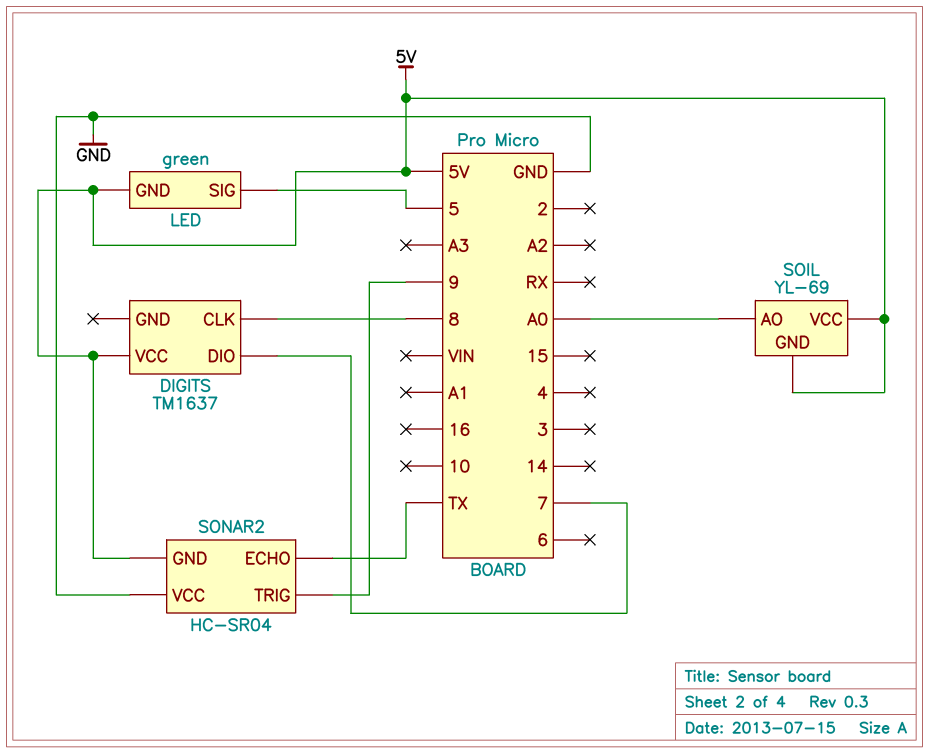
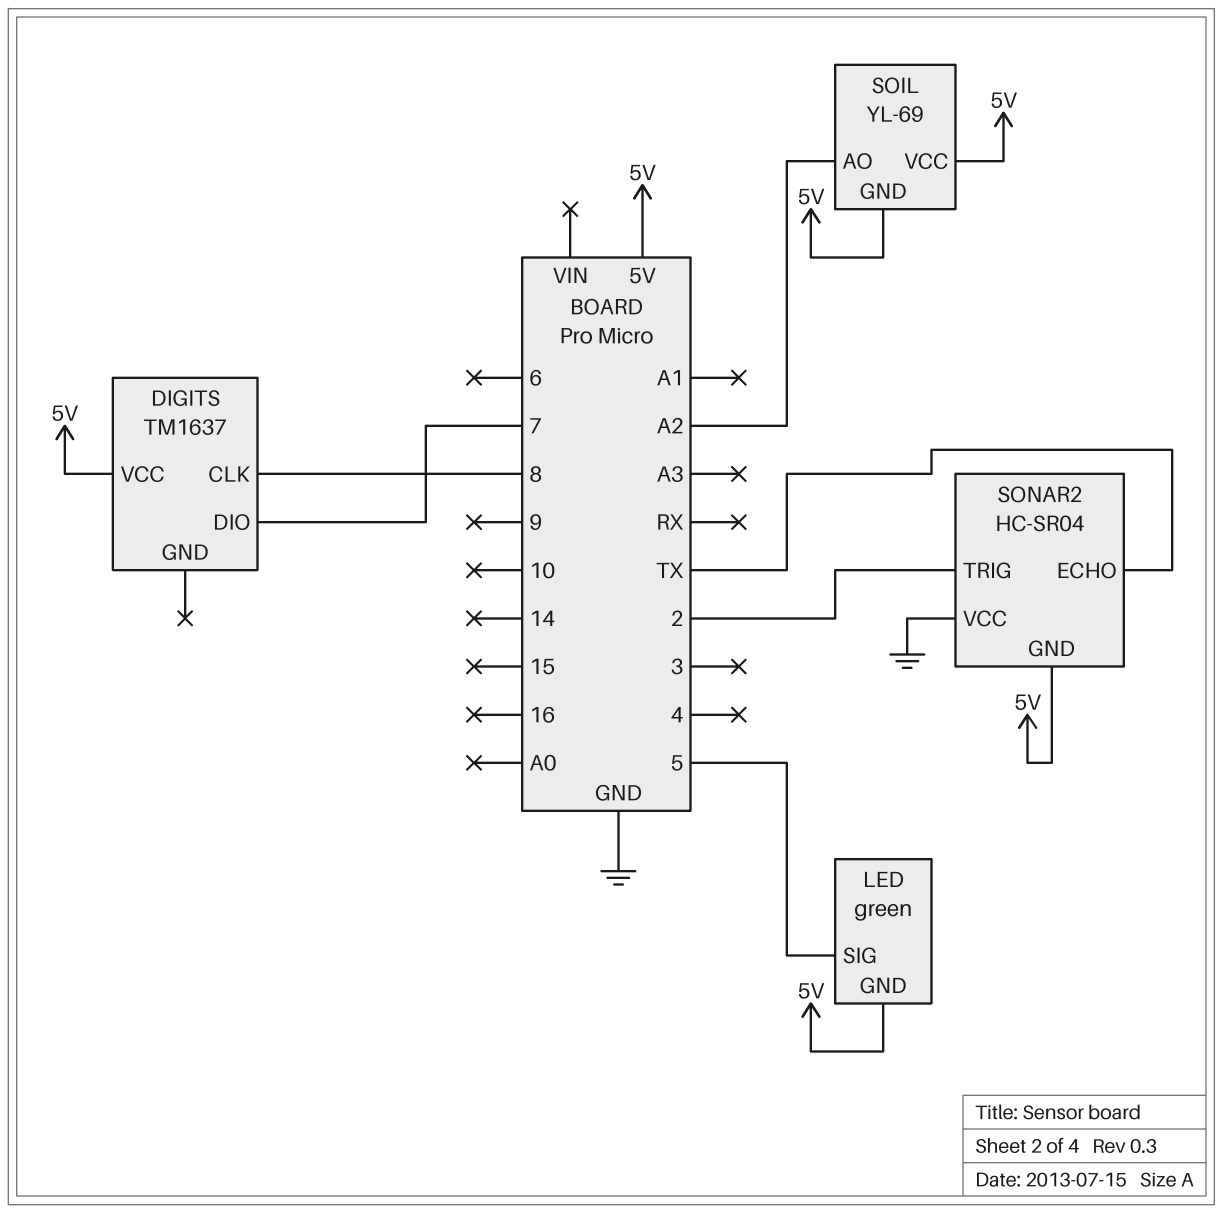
SOIL pin AO: A0 -> A2
SONAR2 pin TRIG: 9 -> 2

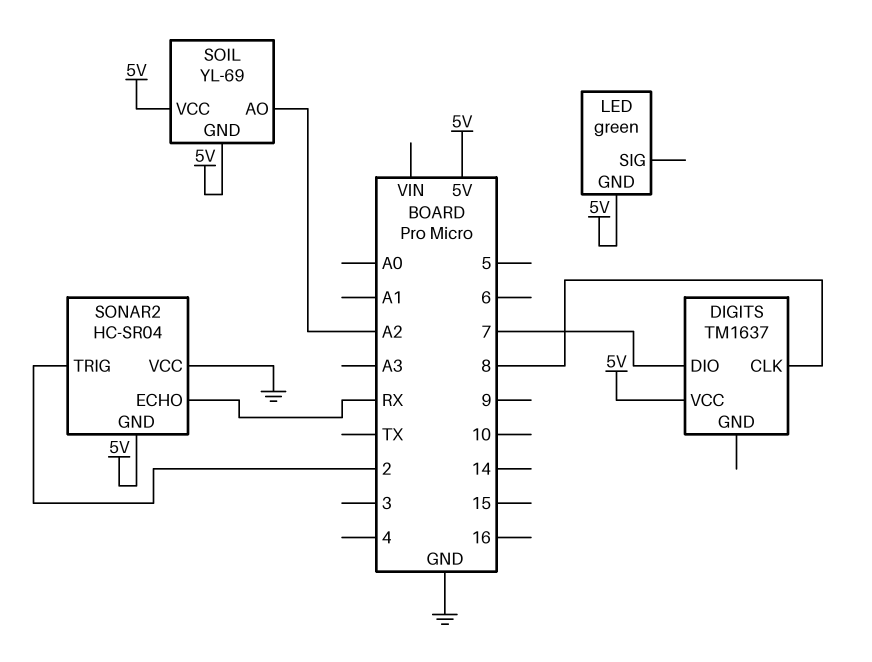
LED pin SIG: 5 -> none
SONAR2 pin ECHO: TX -> RX

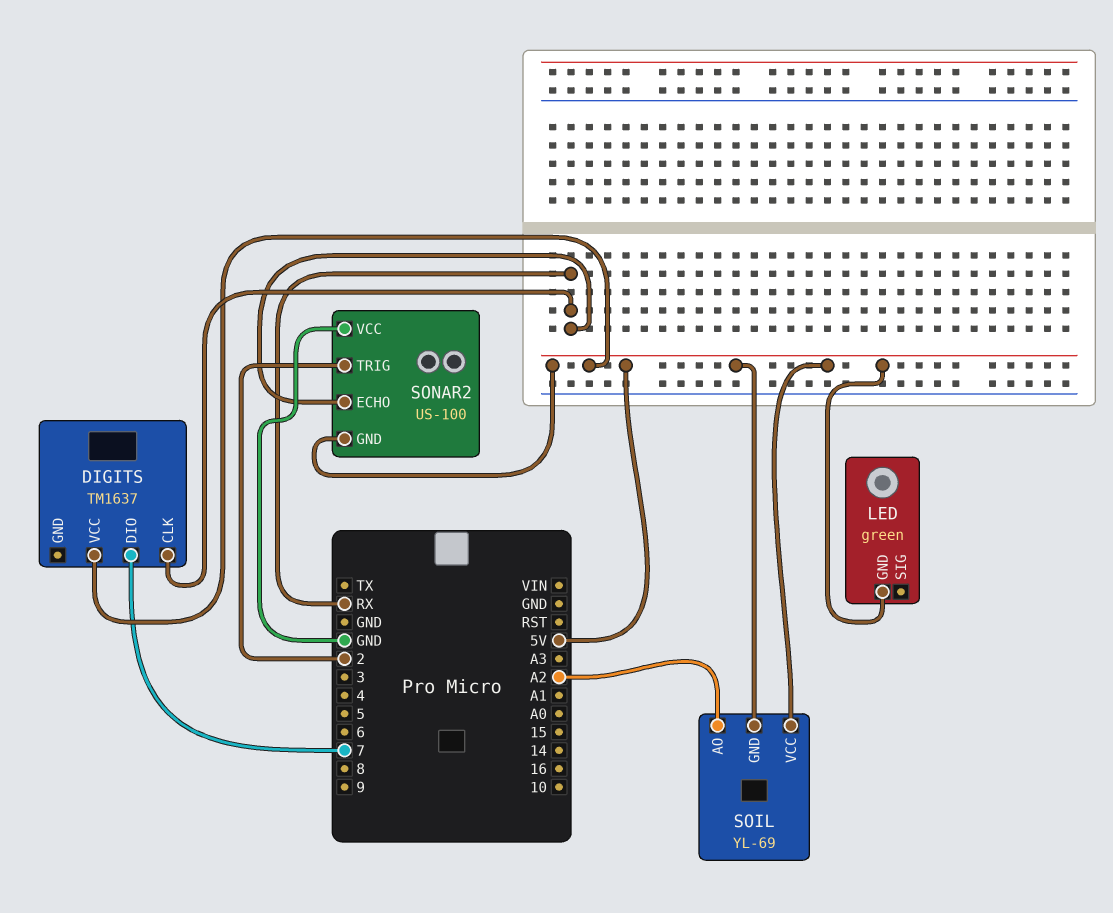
DIGITS pin CLK: 8 -> RX
SONAR2: HC-SR04 -> US-100

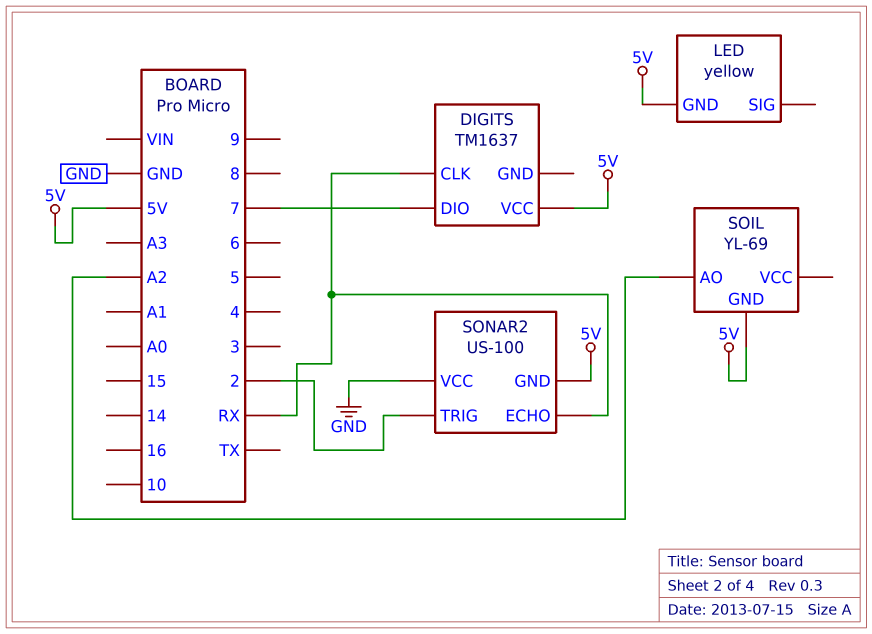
LED: green -> yellow
SOIL pin VCC: 5V -> none

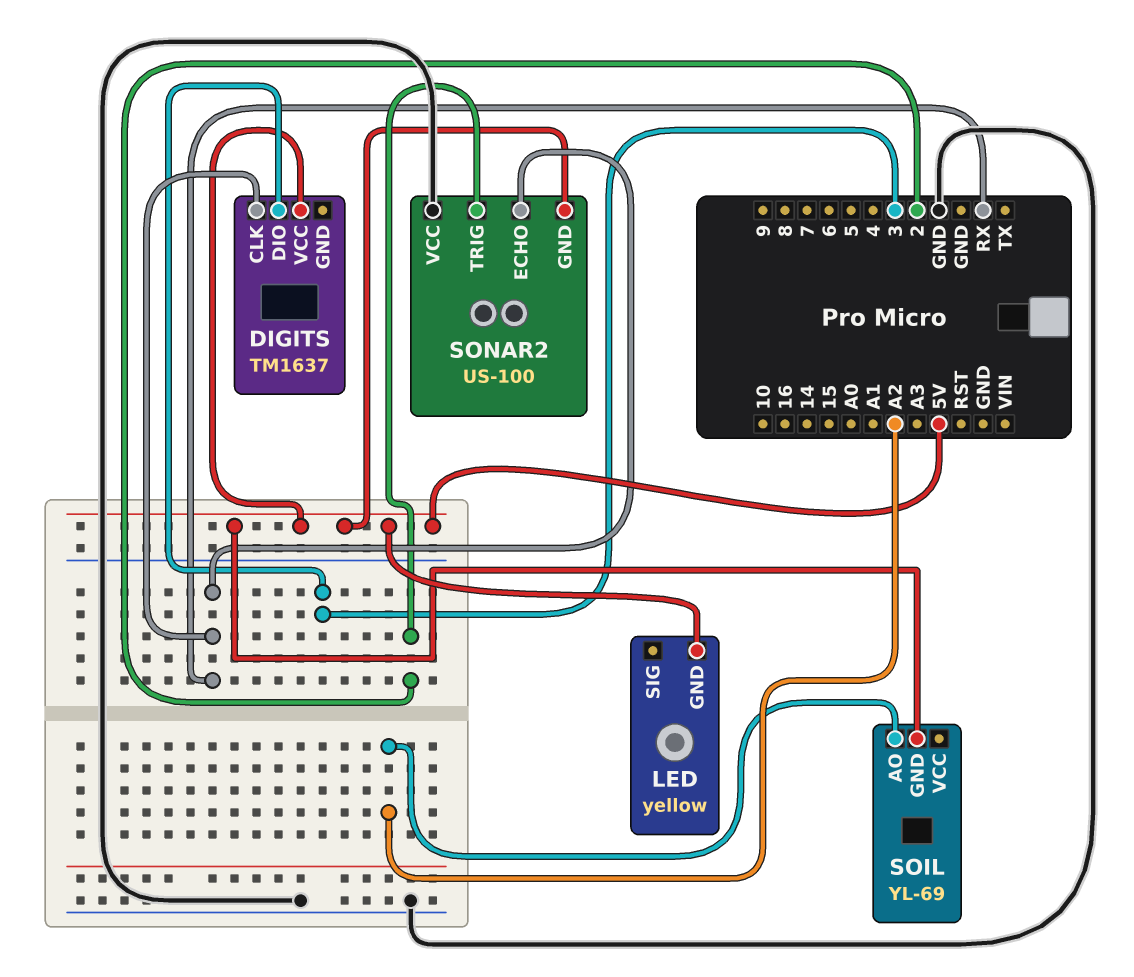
DIGITS pin DIO: 7 -> 3

